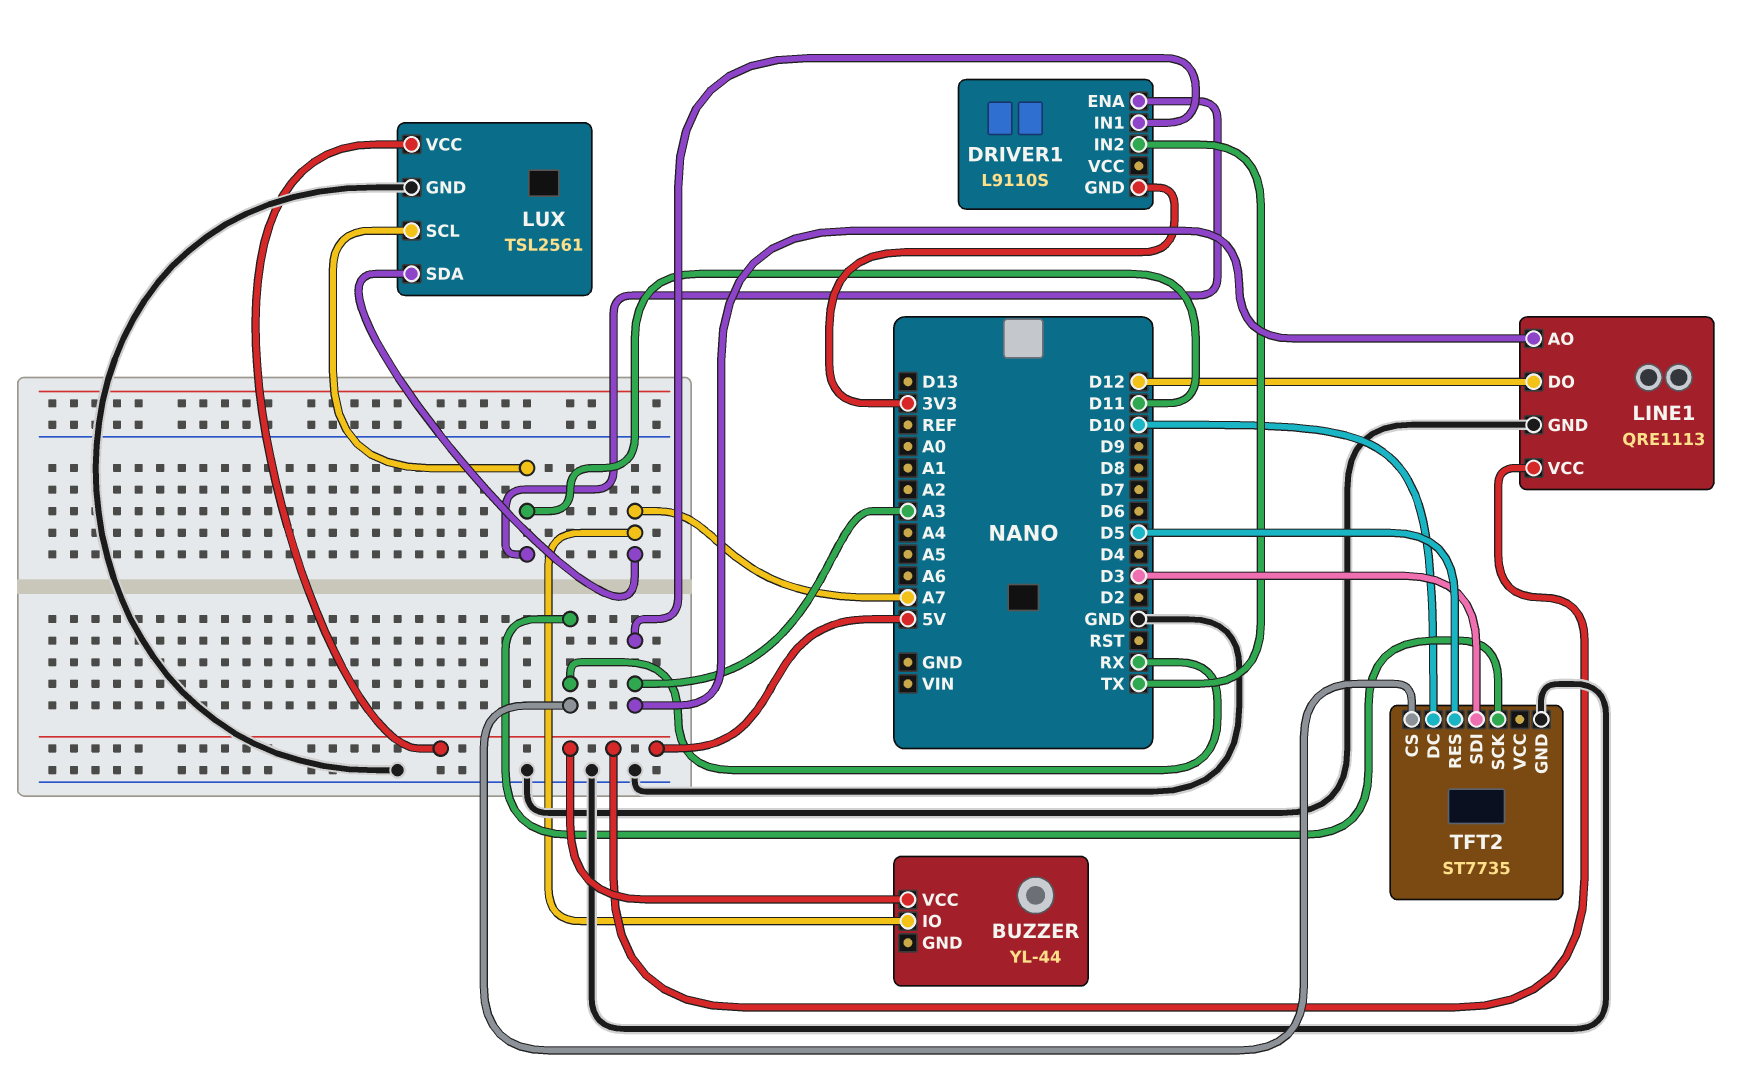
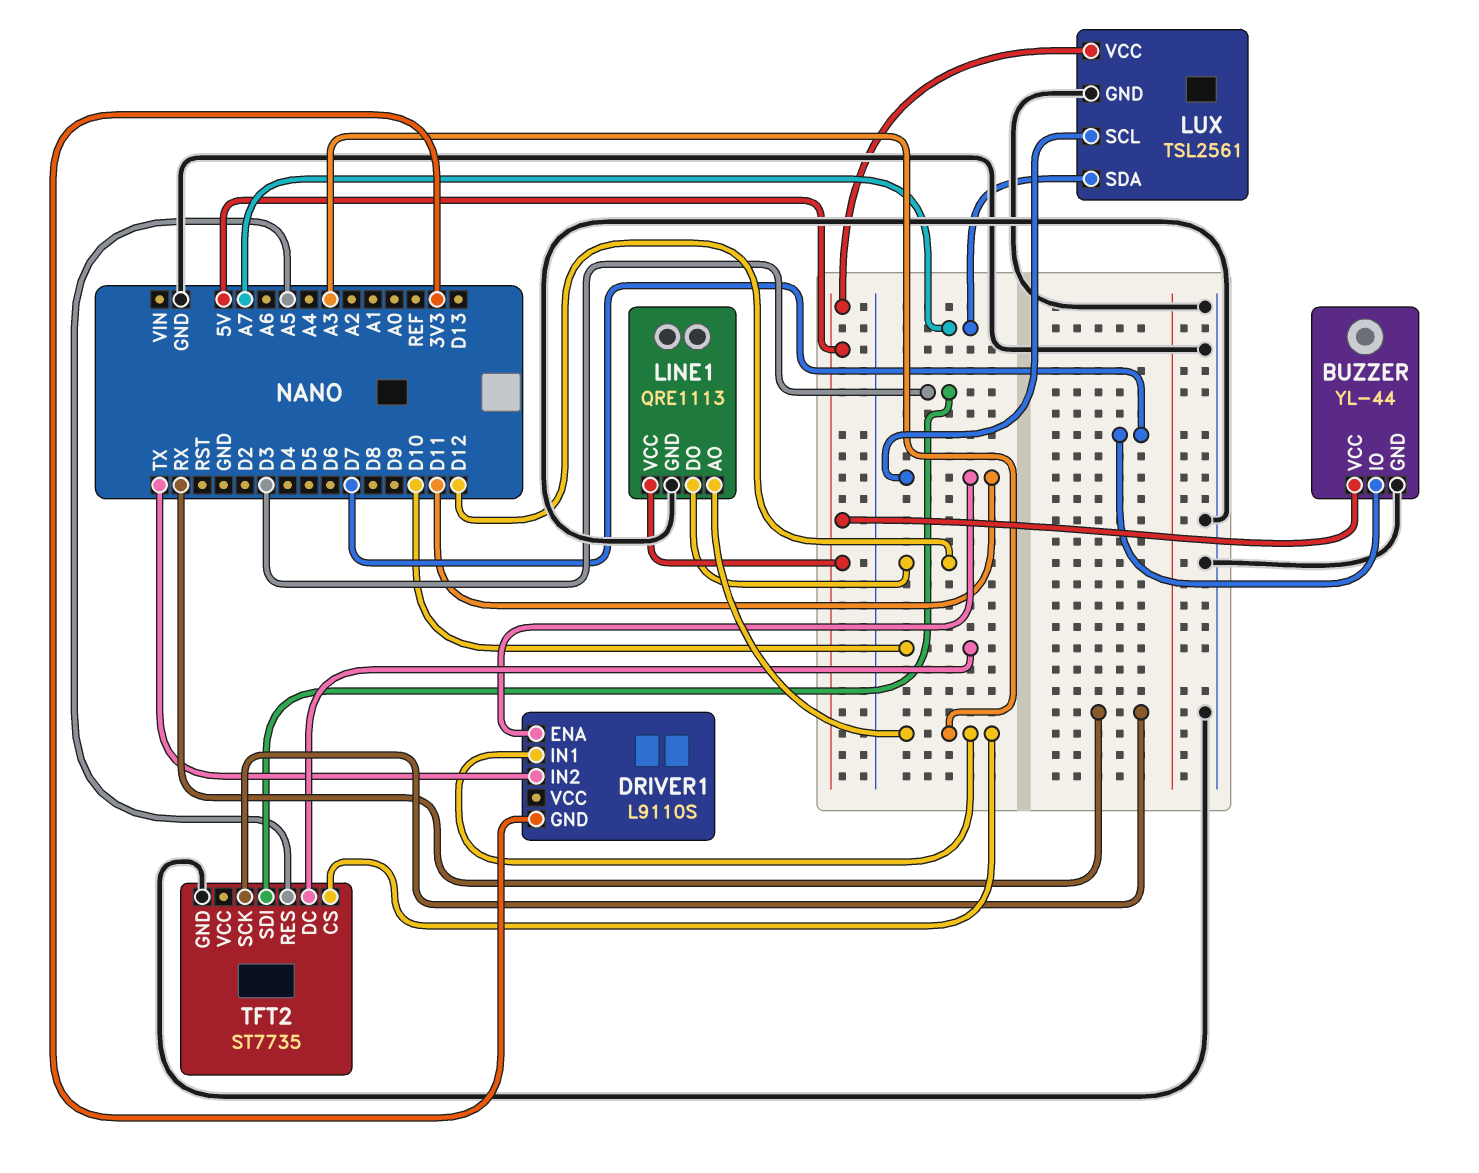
BUZZER pin GND: none -> GND
BUZZER pin IO: A7 -> D7
TFT2 pin CS: RX -> A3
TFT2 pin RES: D5 -> A5

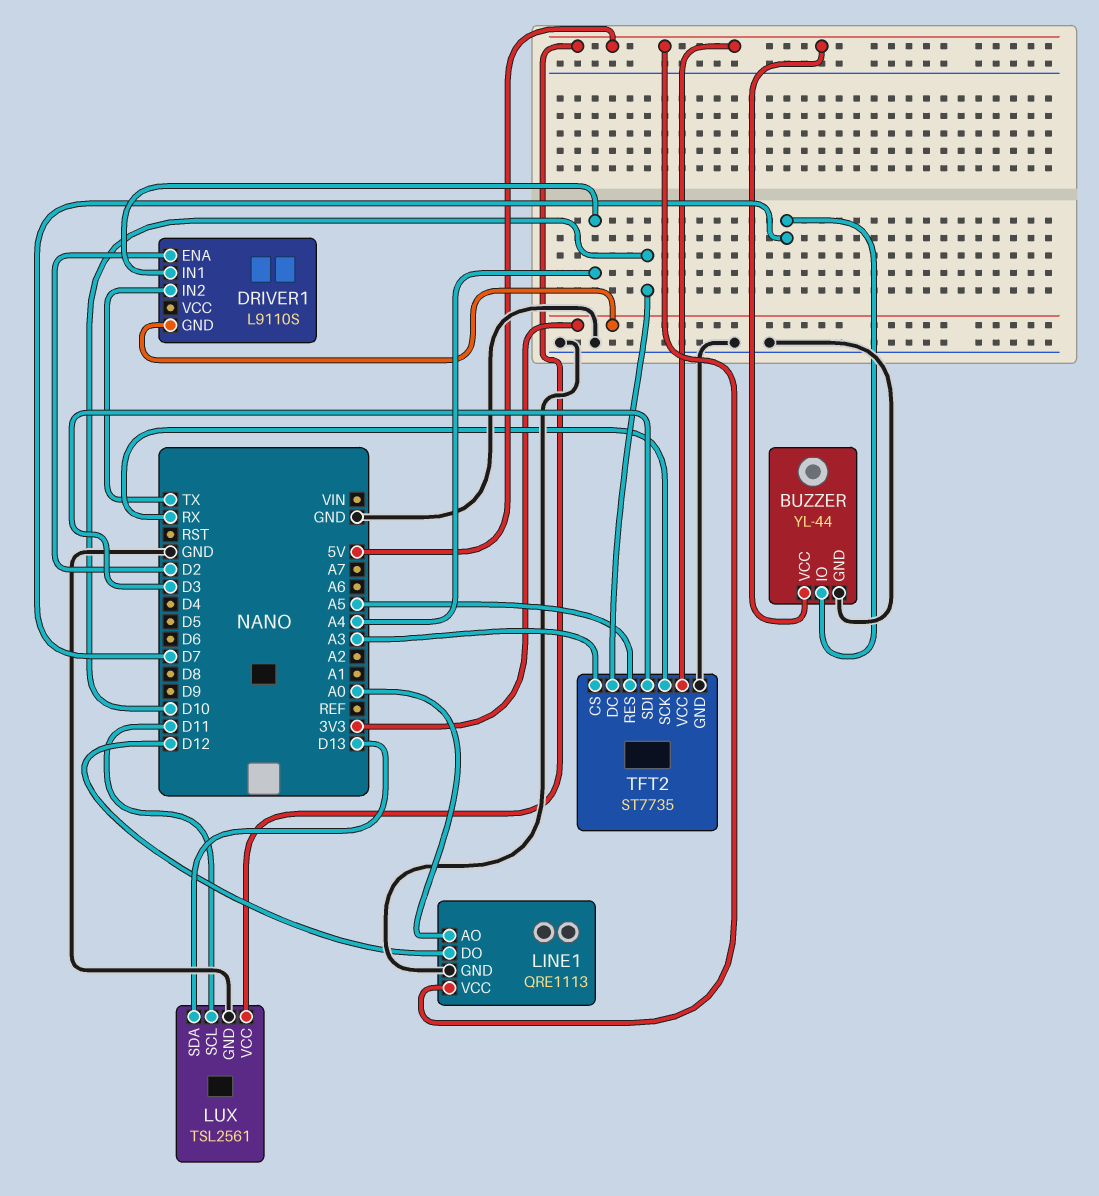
DRIVER1 pin ENA: D11 -> D2
DRIVER1 pin IN1: A3 -> A4
LINE1 pin AO: A3 -> A0
LUX pin SDA: A7 -> D13
TFT2 pin VCC: none -> 5V

